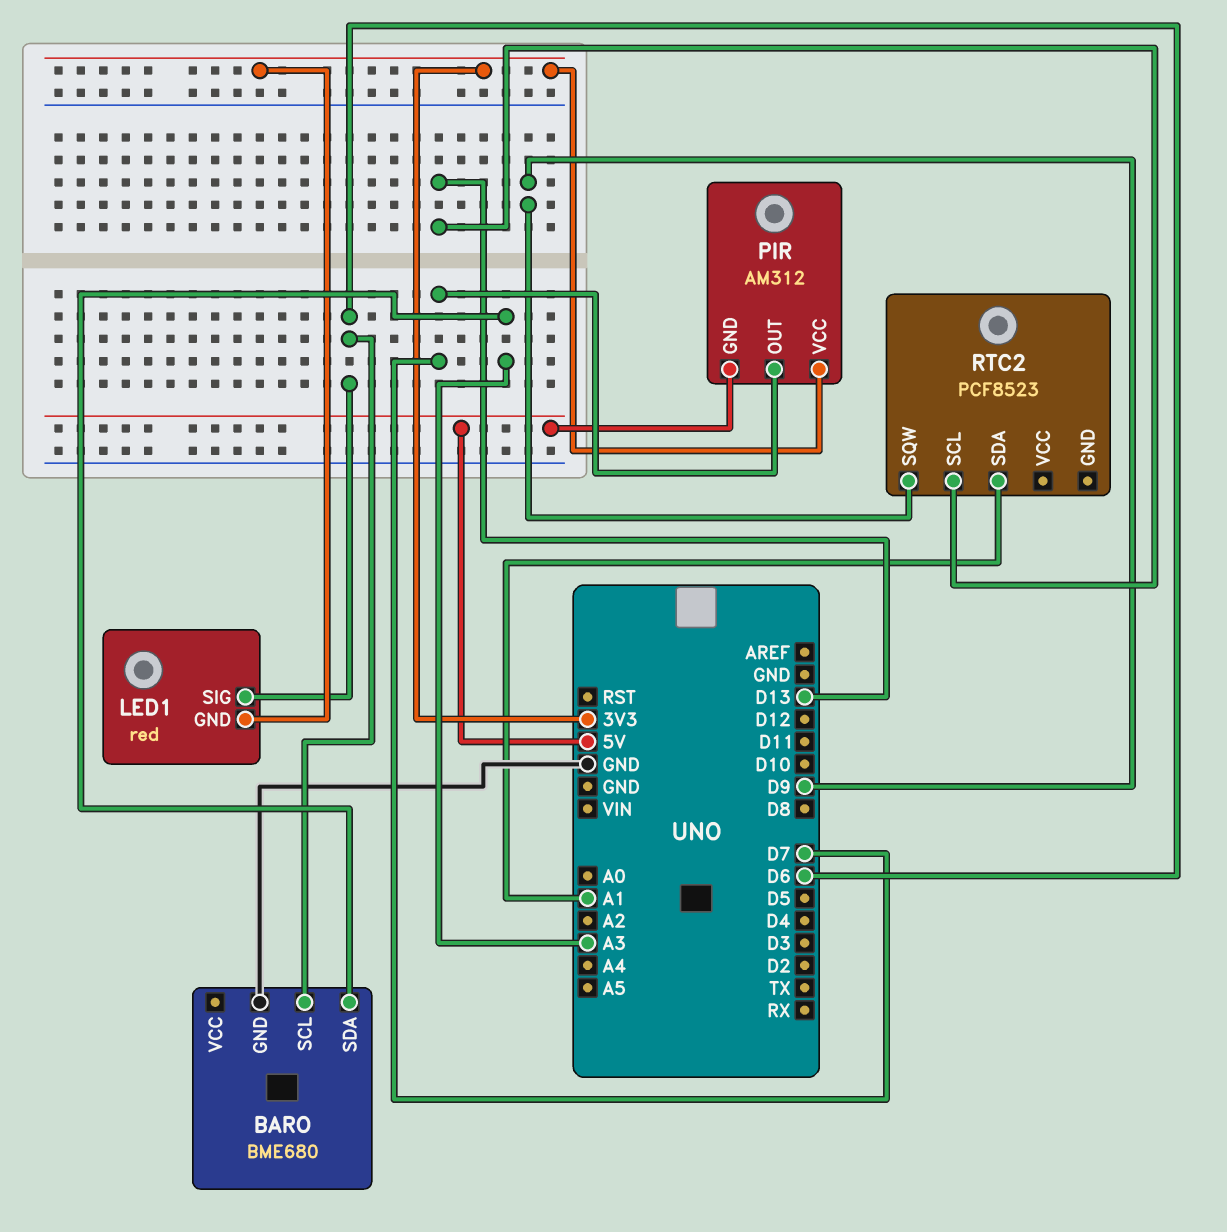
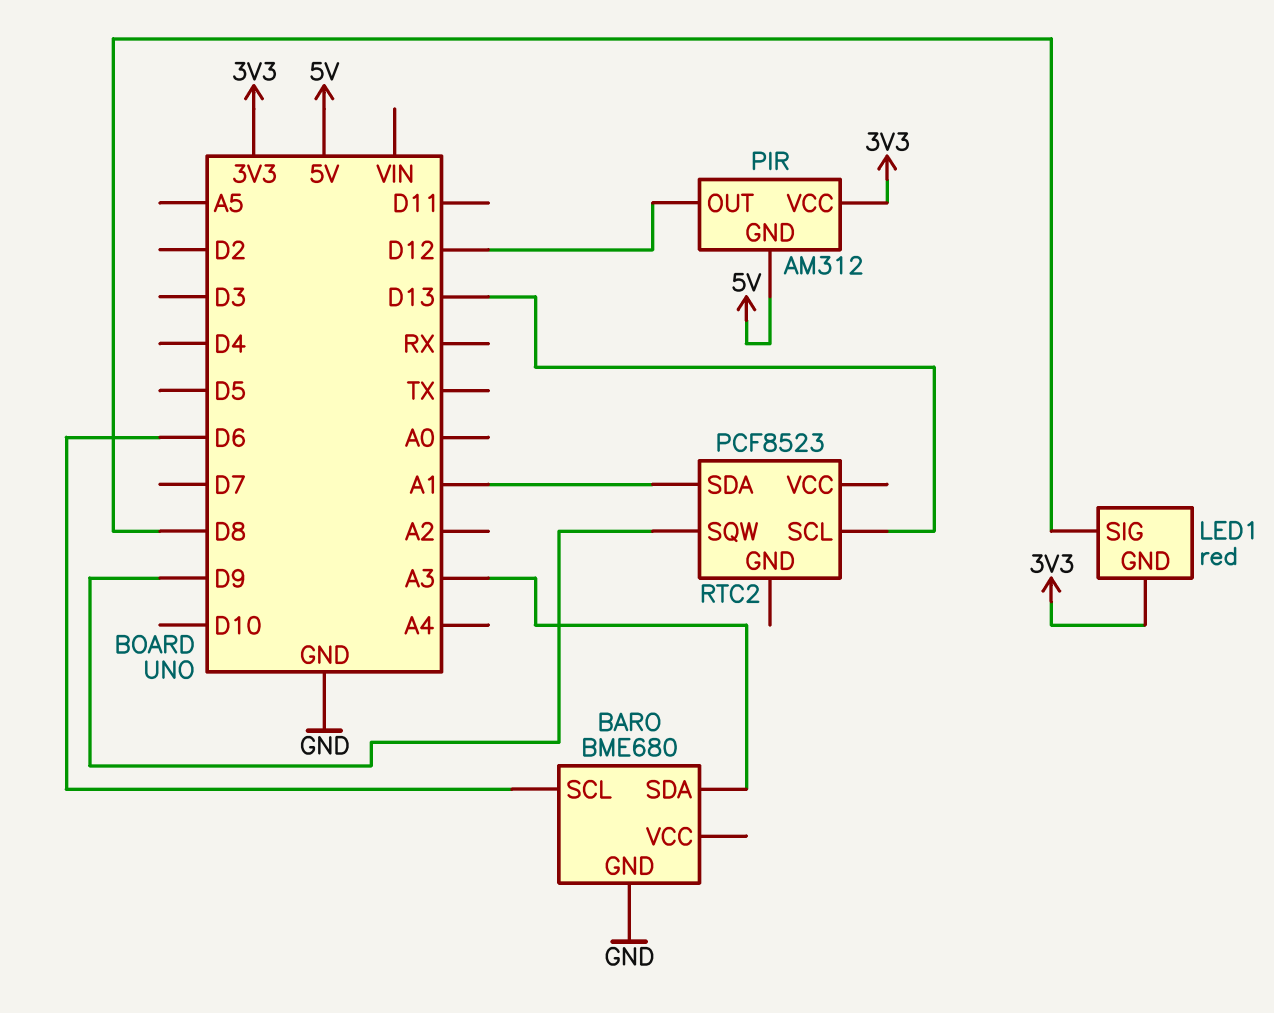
LED1 pin SIG: D6 -> D8
PIR pin OUT: D7 -> D12

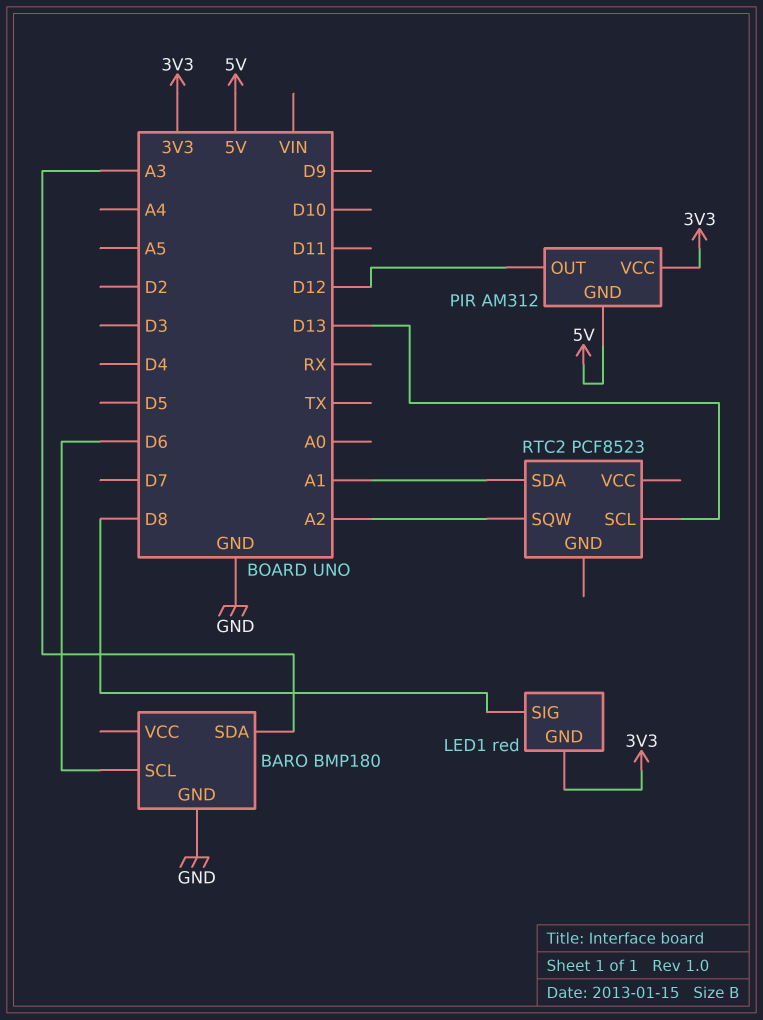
BARO: BME680 -> BMP180
RTC2 pin SQW: D9 -> A2

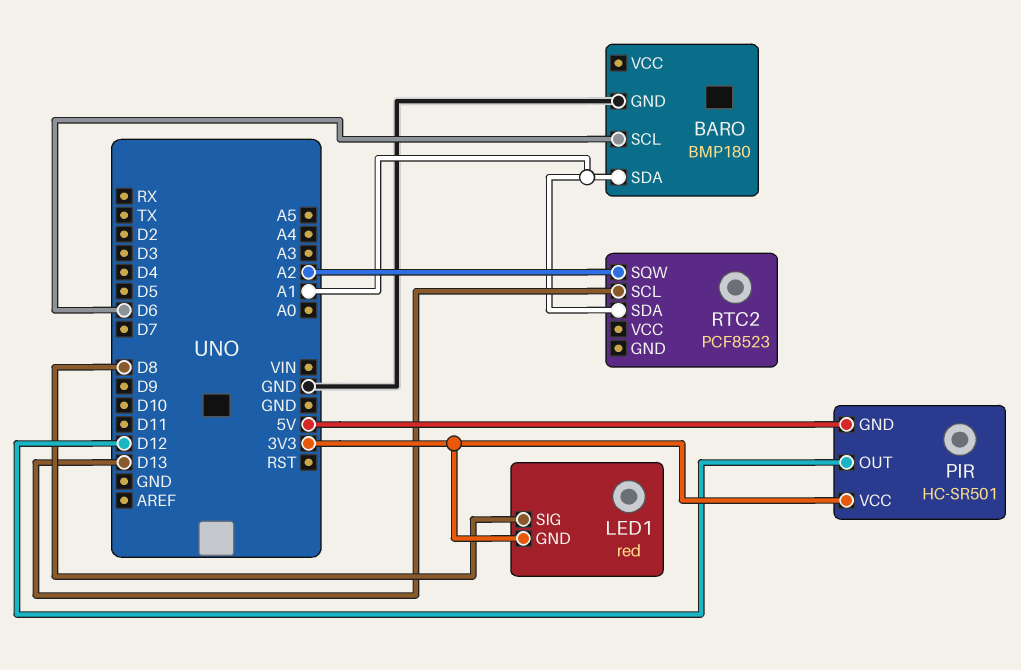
BARO pin SDA: A3 -> A1
PIR: AM312 -> HC-SR501

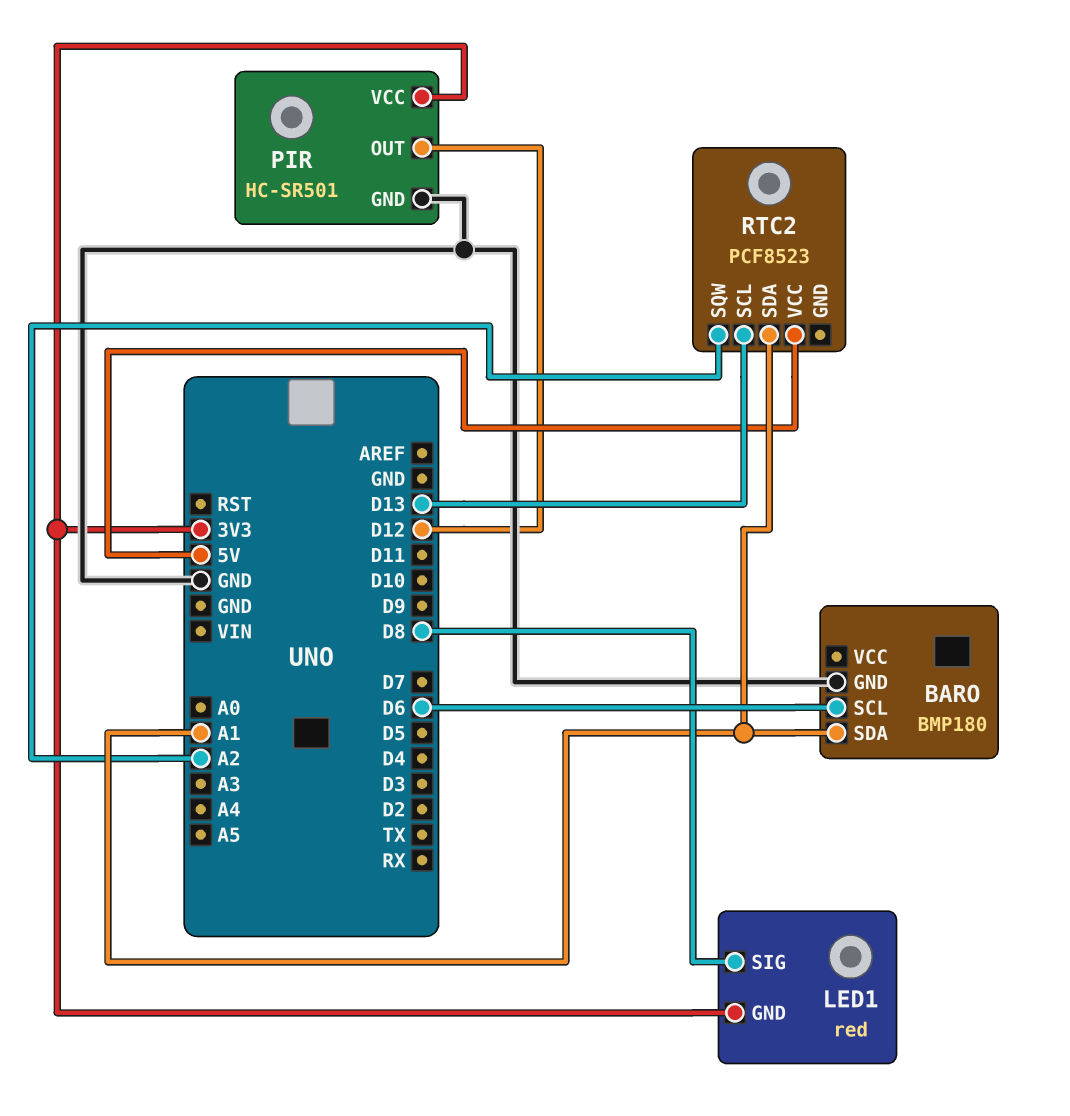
PIR pin GND: 5V -> GND
RTC2 pin VCC: none -> 5V

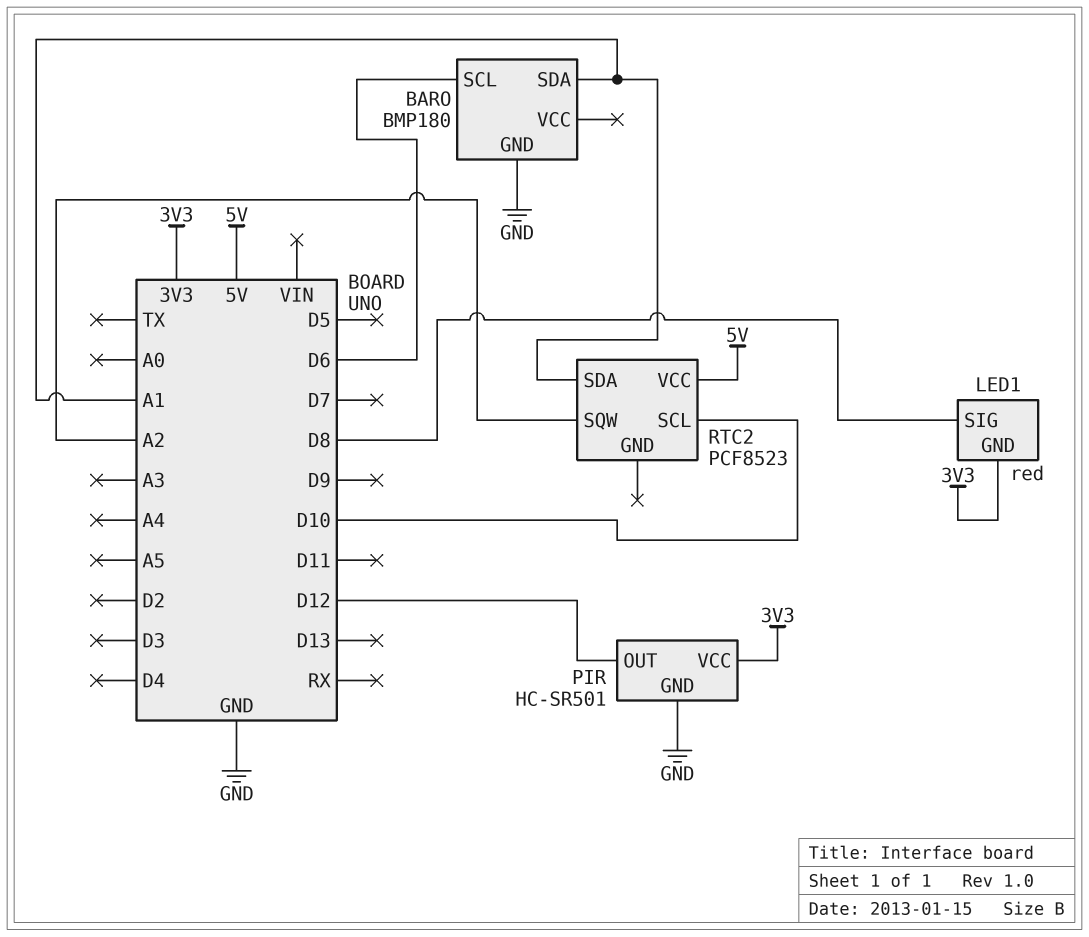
RTC2 pin SCL: D13 -> D10

